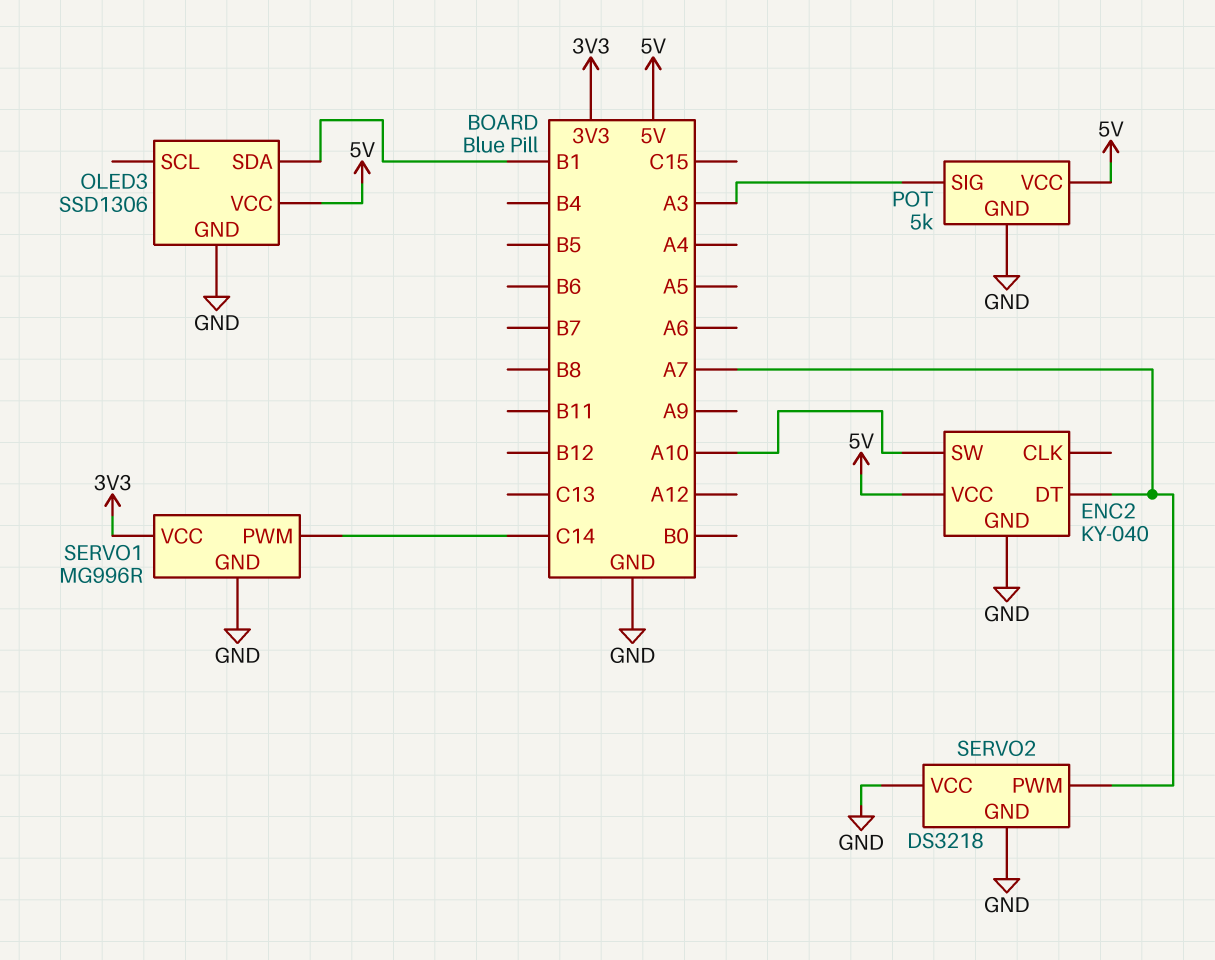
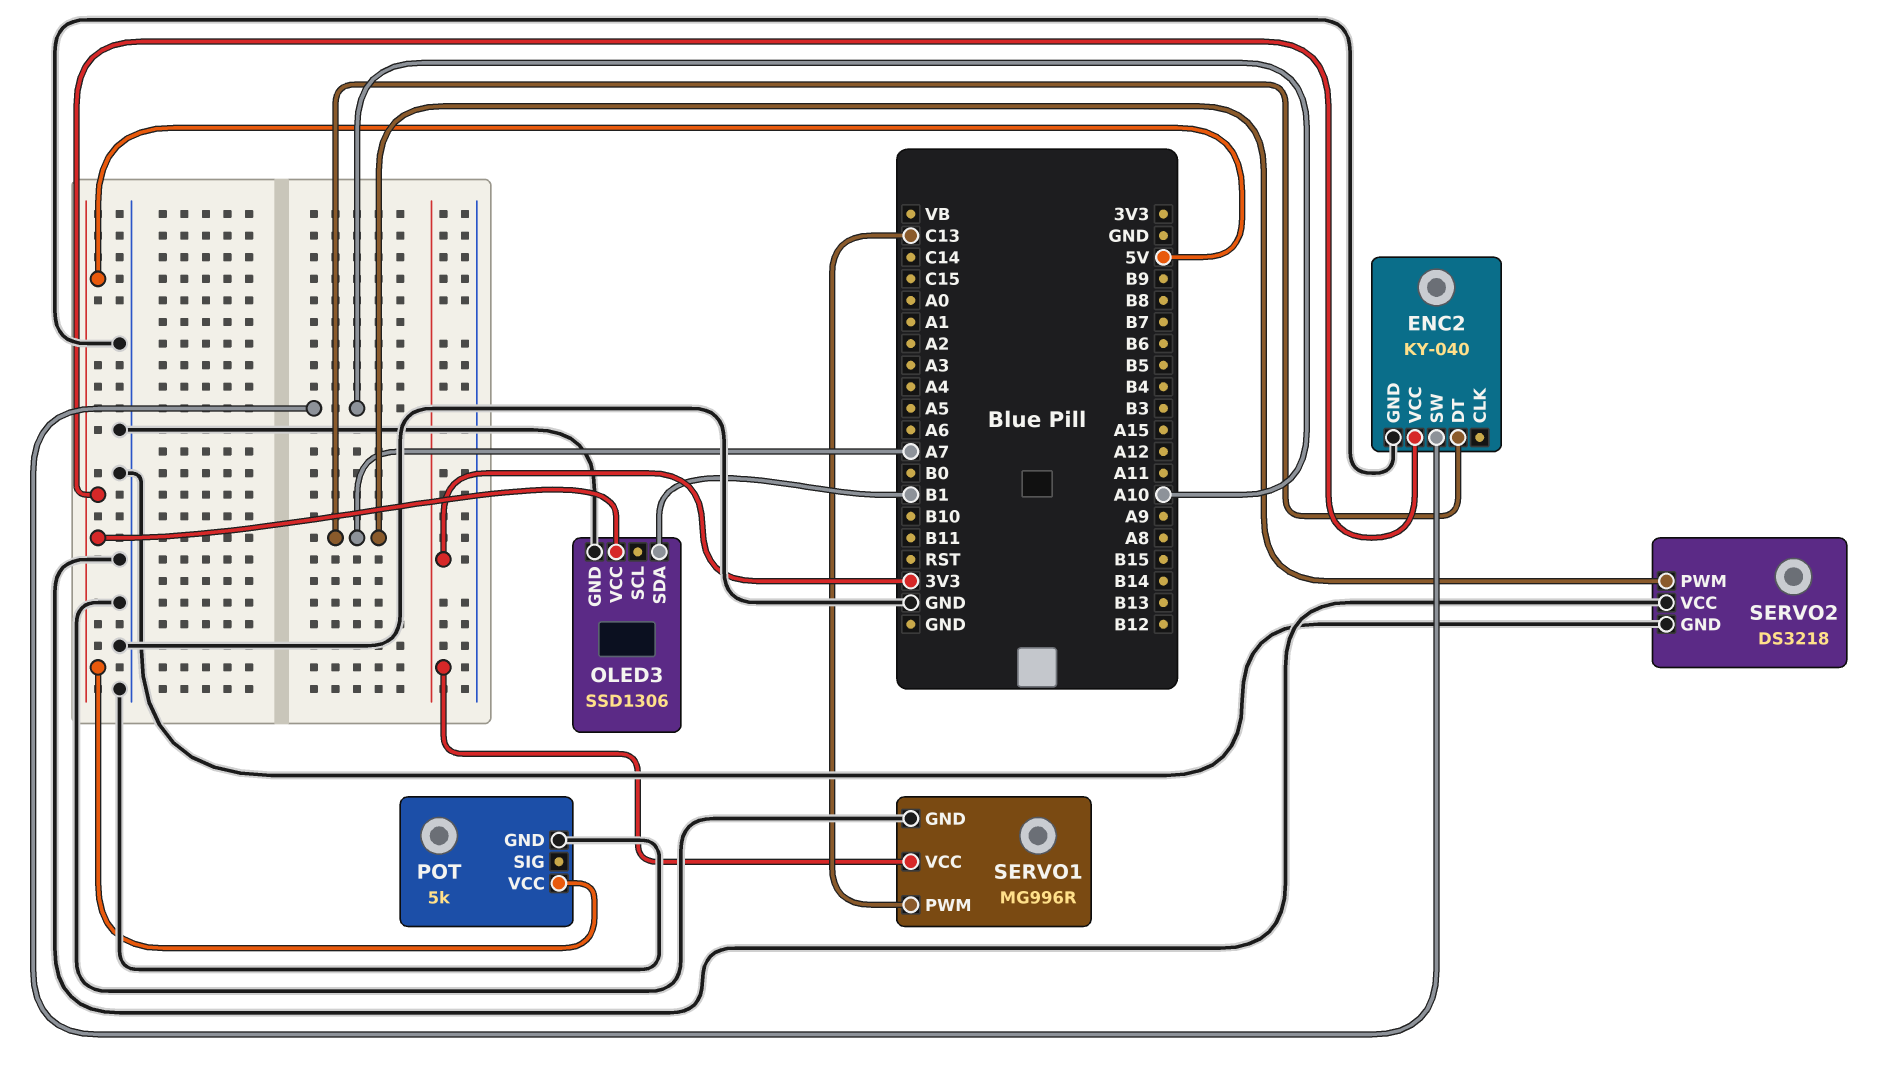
POT pin SIG: A3 -> none
SERVO1 pin PWM: C14 -> C13

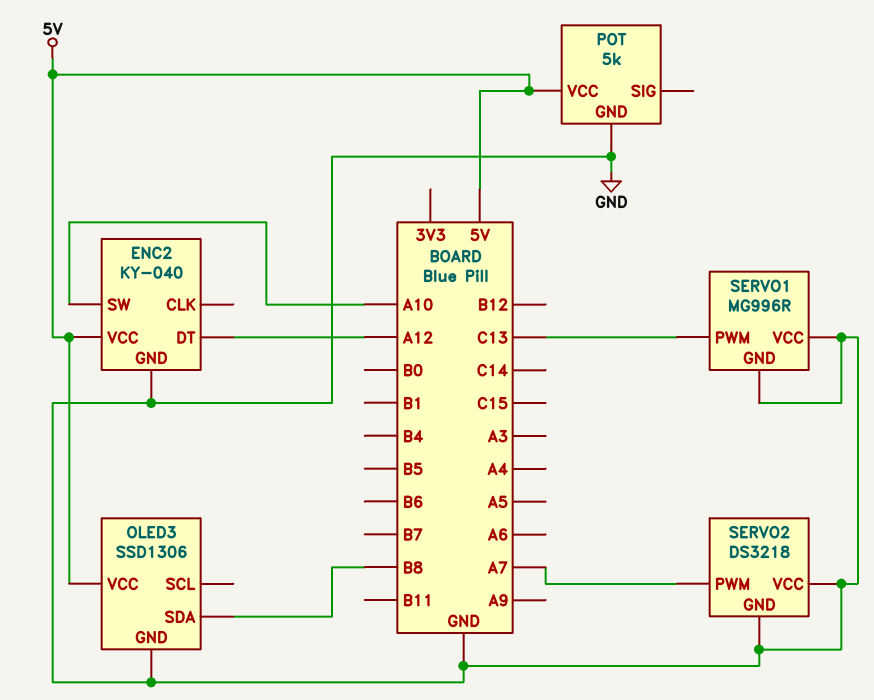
ENC2 pin DT: A7 -> A12
OLED3 pin SDA: B1 -> B8
SERVO1 pin VCC: 3V3 -> GND

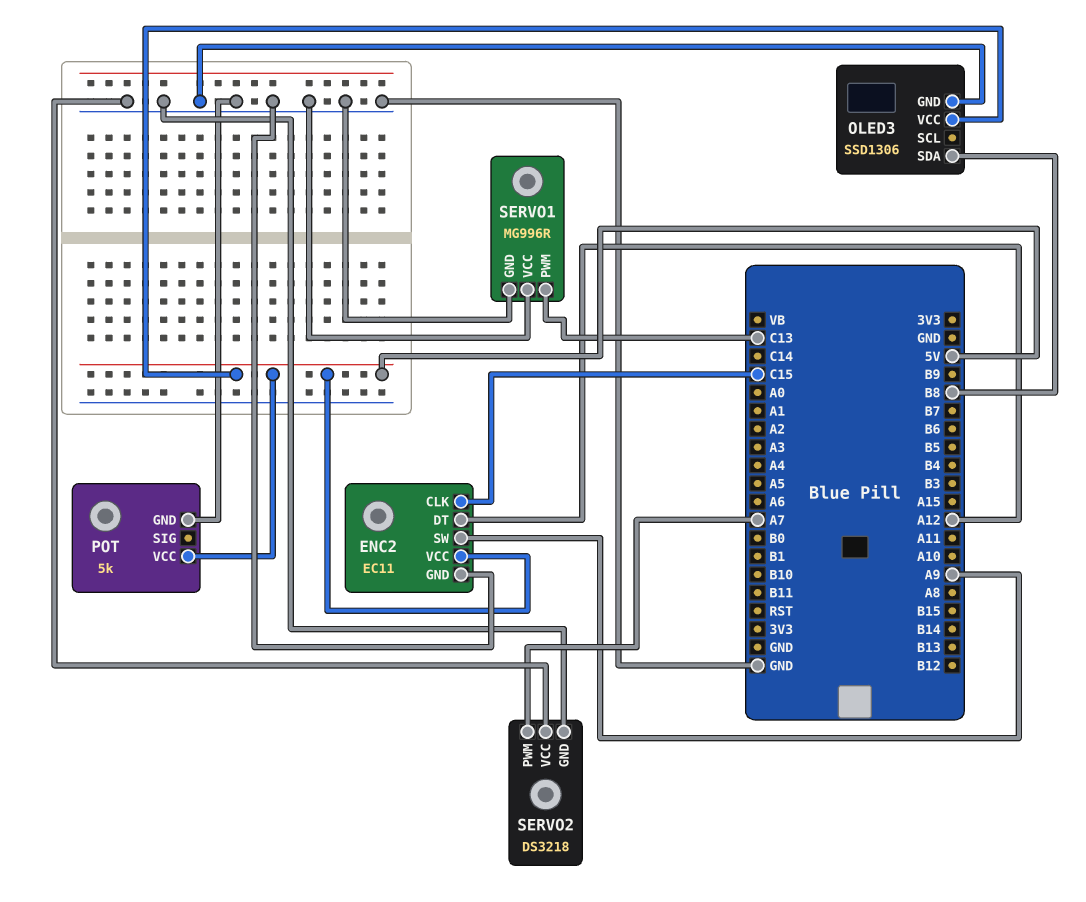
ENC2: KY-040 -> EC11
ENC2 pin CLK: none -> C15
ENC2 pin SW: A10 -> A9

